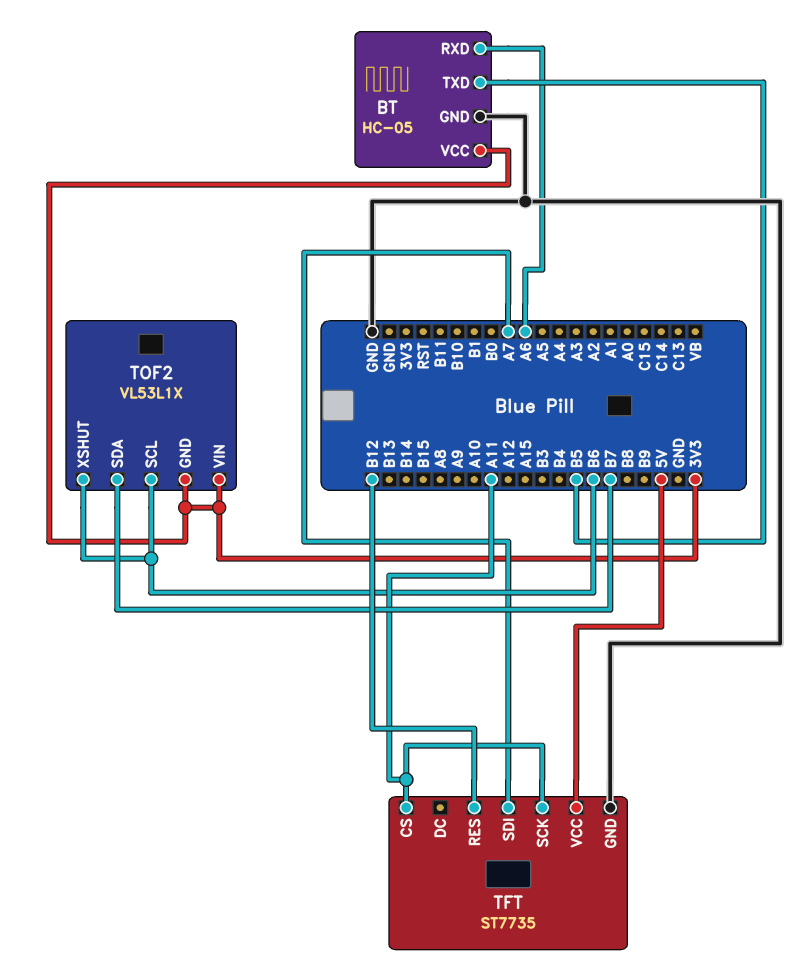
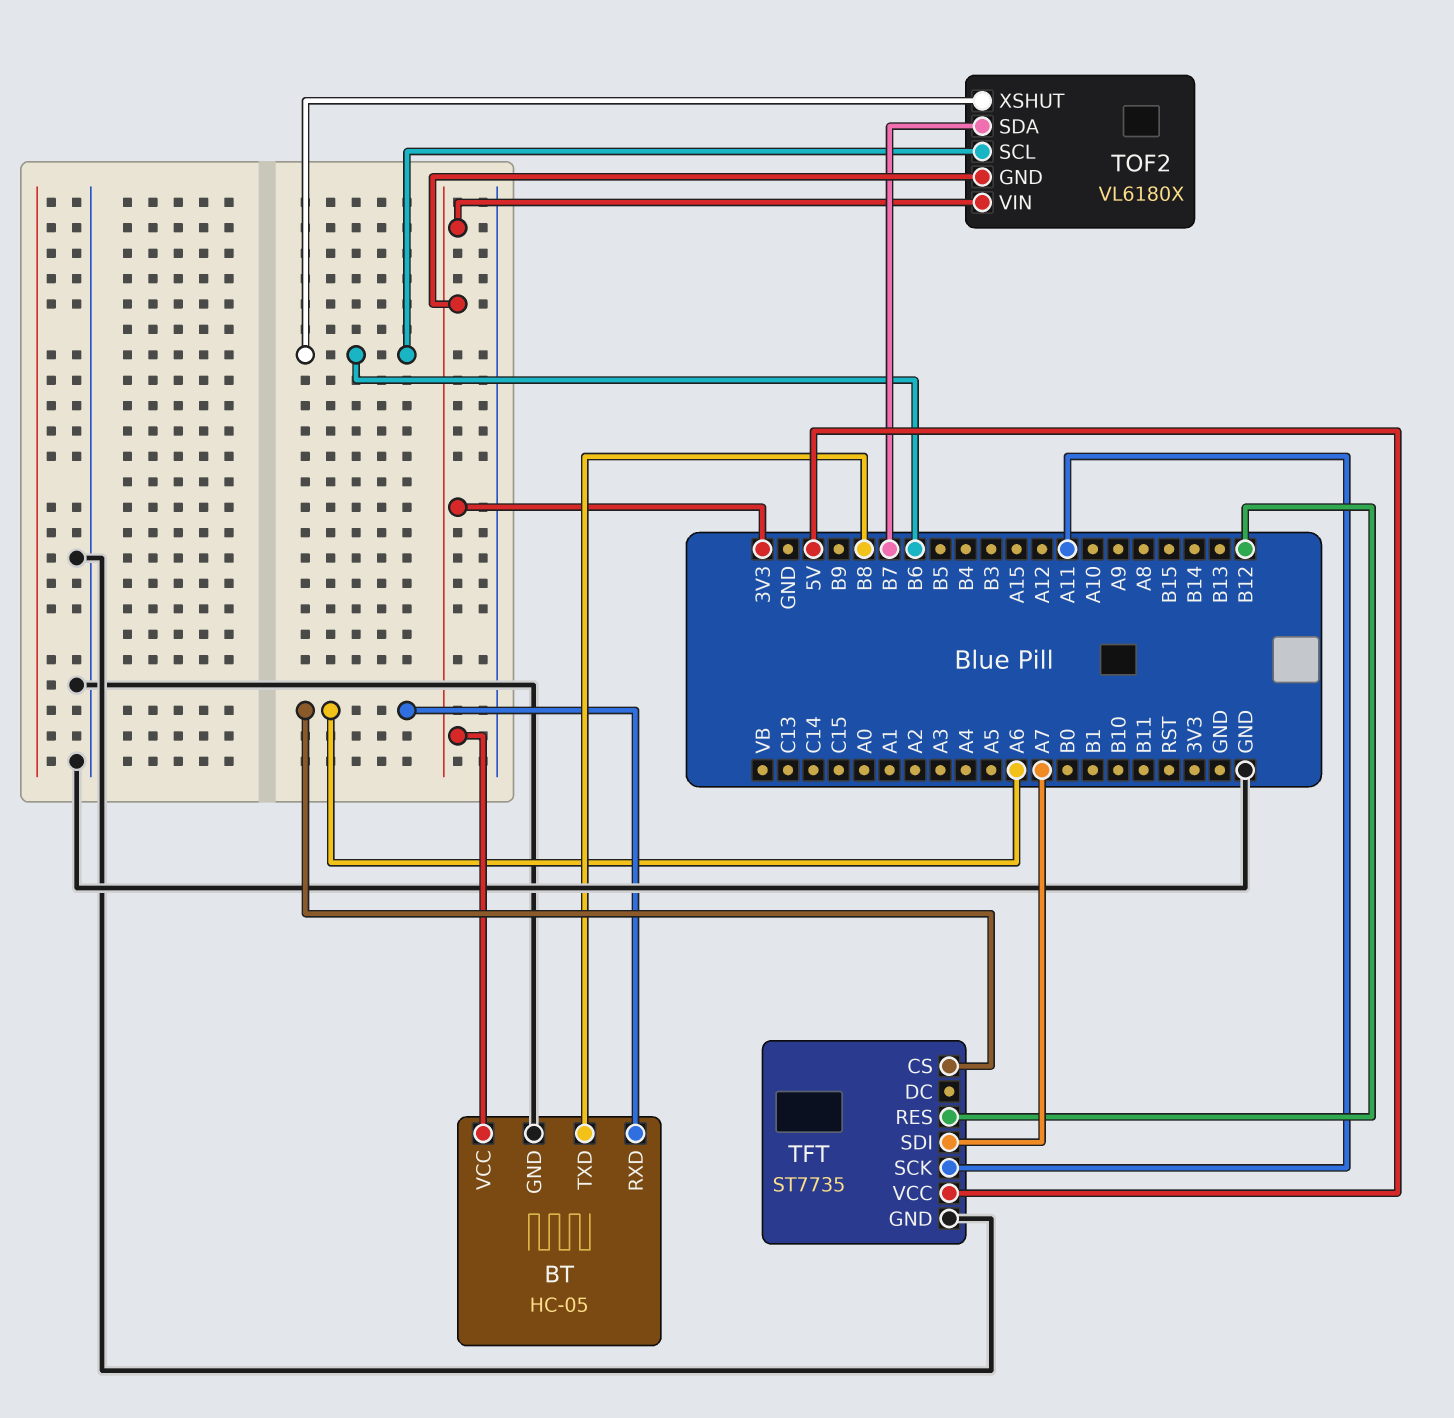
BT pin TXD: B5 -> B8
TFT pin CS: A11 -> A6
TOF2: VL53L1X -> VL6180X

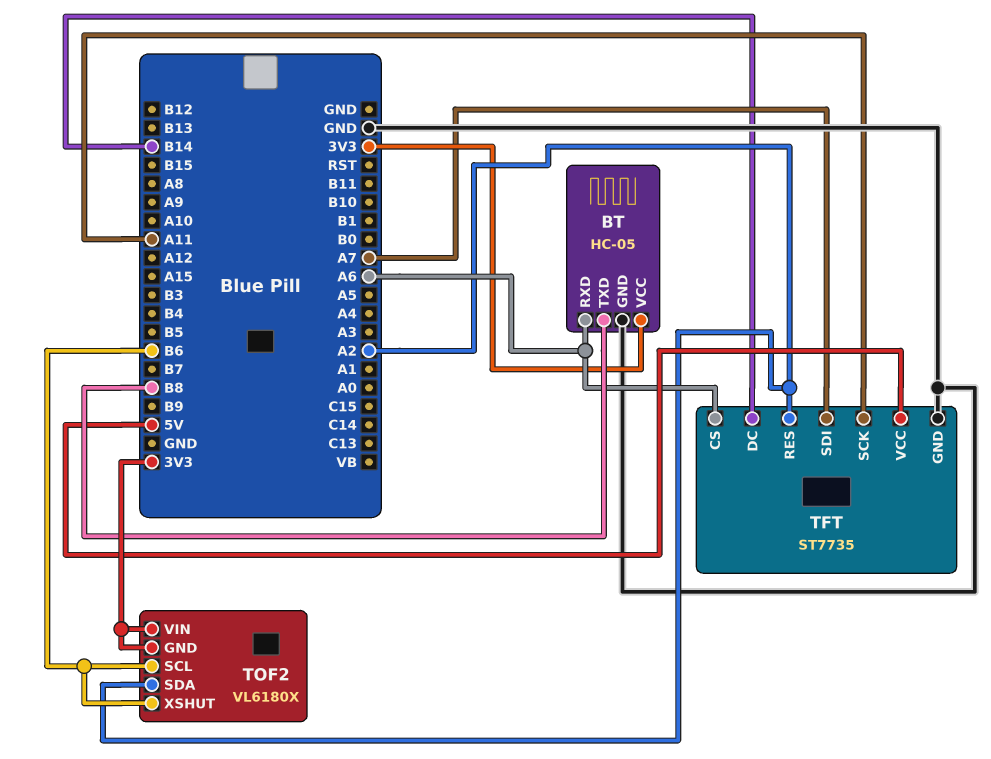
TFT pin DC: none -> B14
TFT pin RES: B12 -> A2
TOF2 pin SDA: B7 -> A2

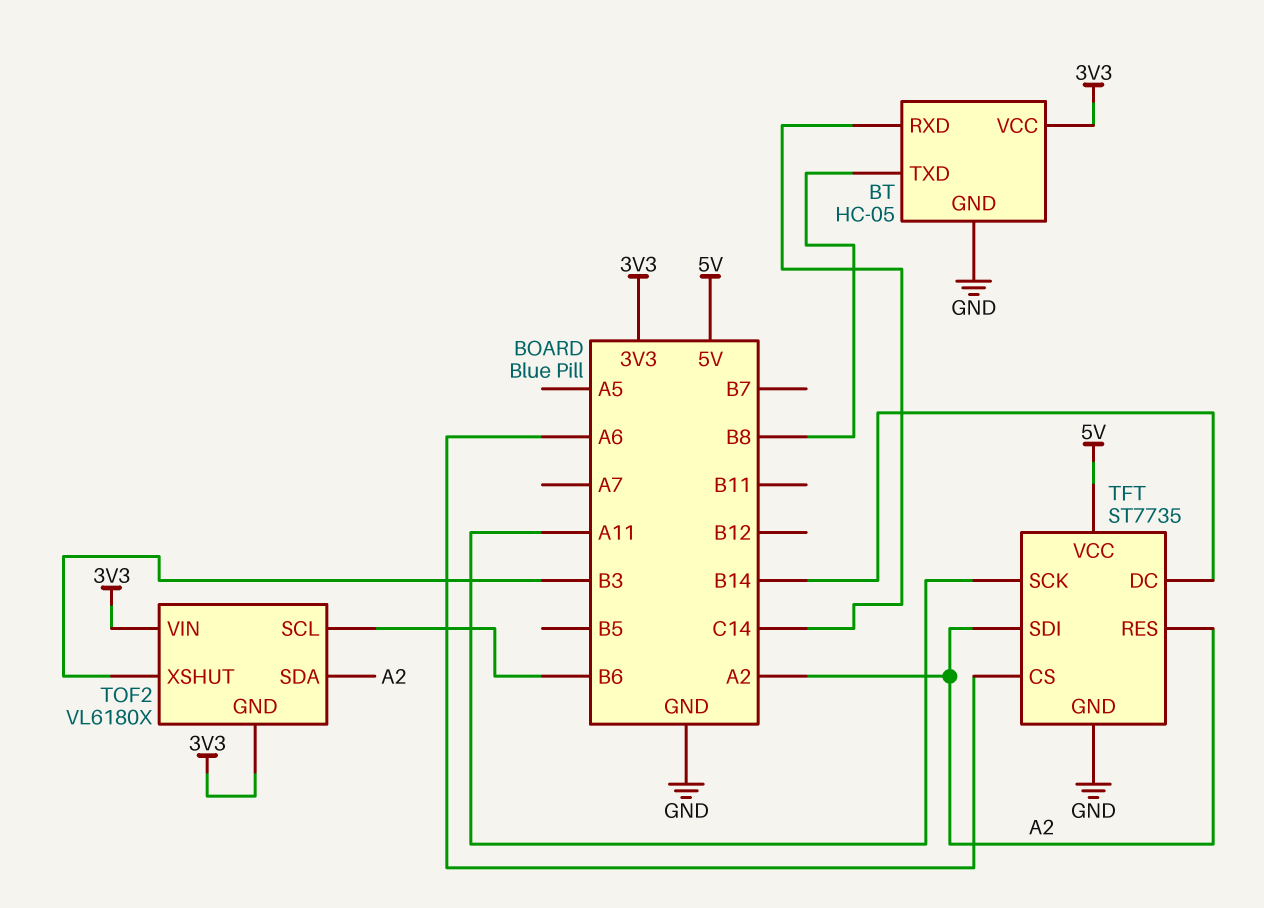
BT pin RXD: A6 -> C14
TFT pin SDI: A7 -> A2
TOF2 pin XSHUT: B6 -> B3

